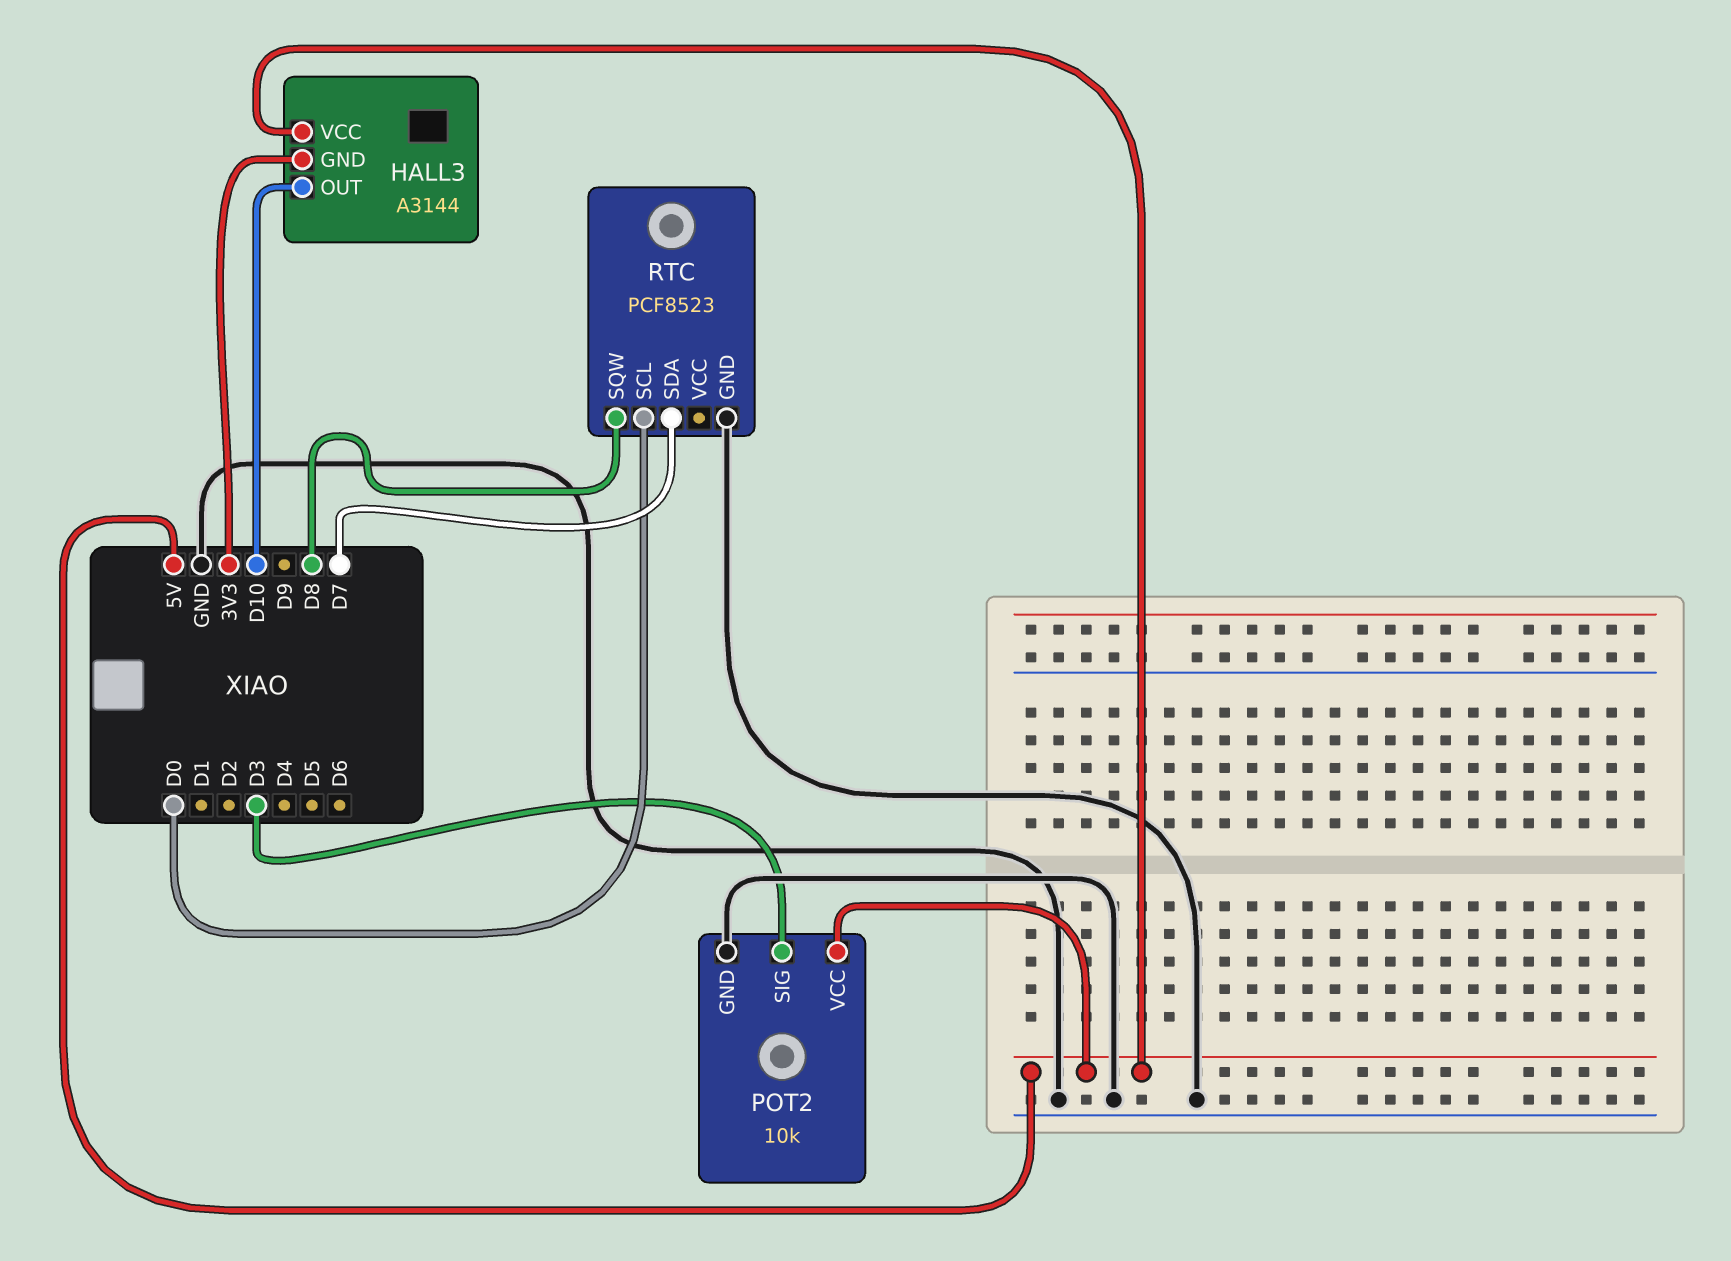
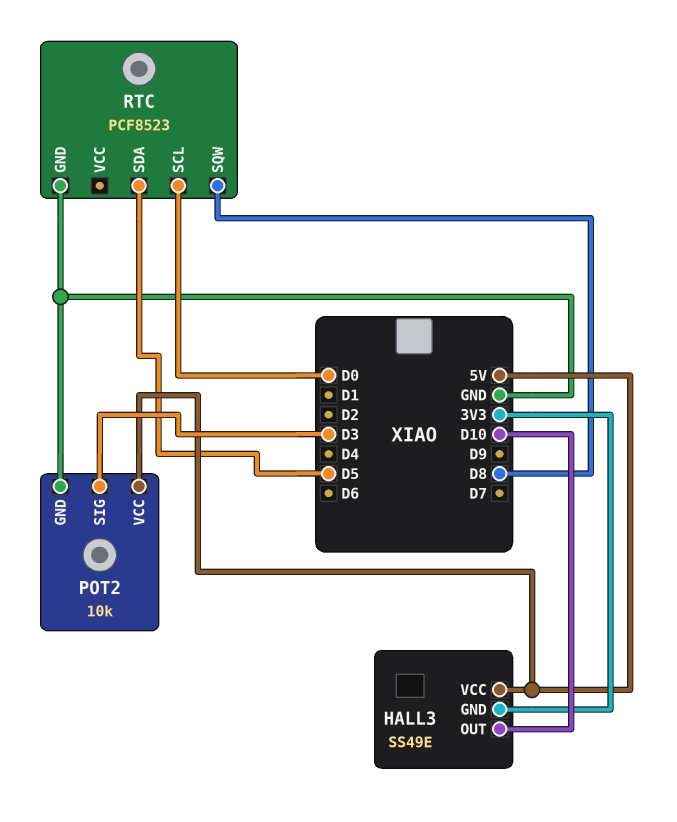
HALL3: A3144 -> SS49E
RTC pin SDA: D7 -> D5

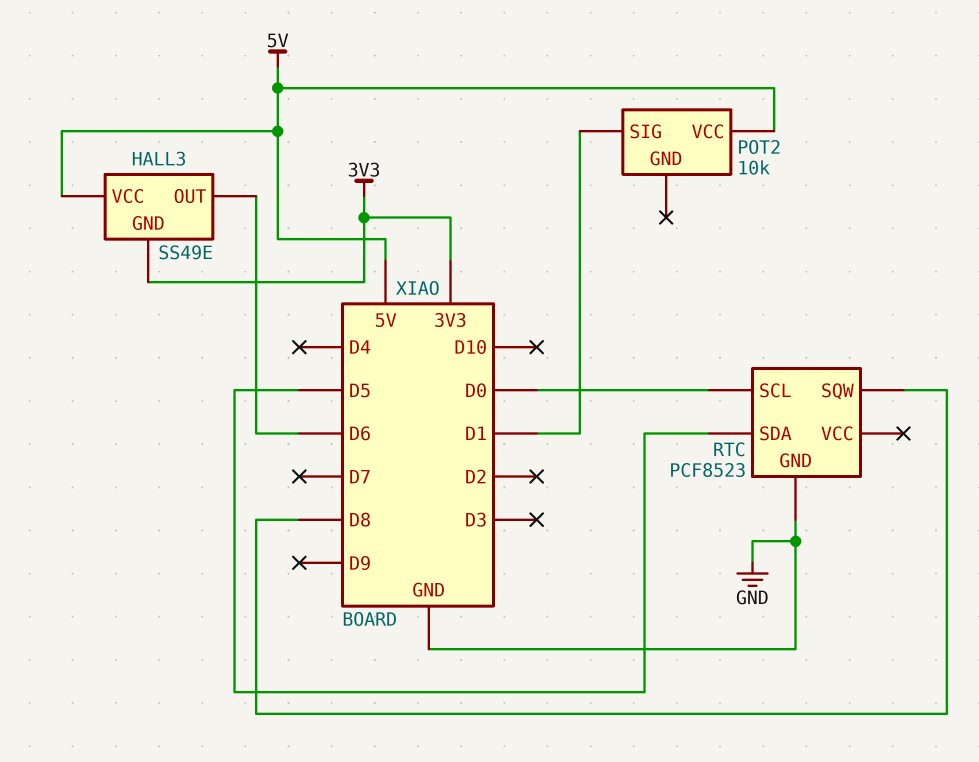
HALL3 pin OUT: D10 -> D6
POT2 pin GND: GND -> none
POT2 pin SIG: D3 -> D1

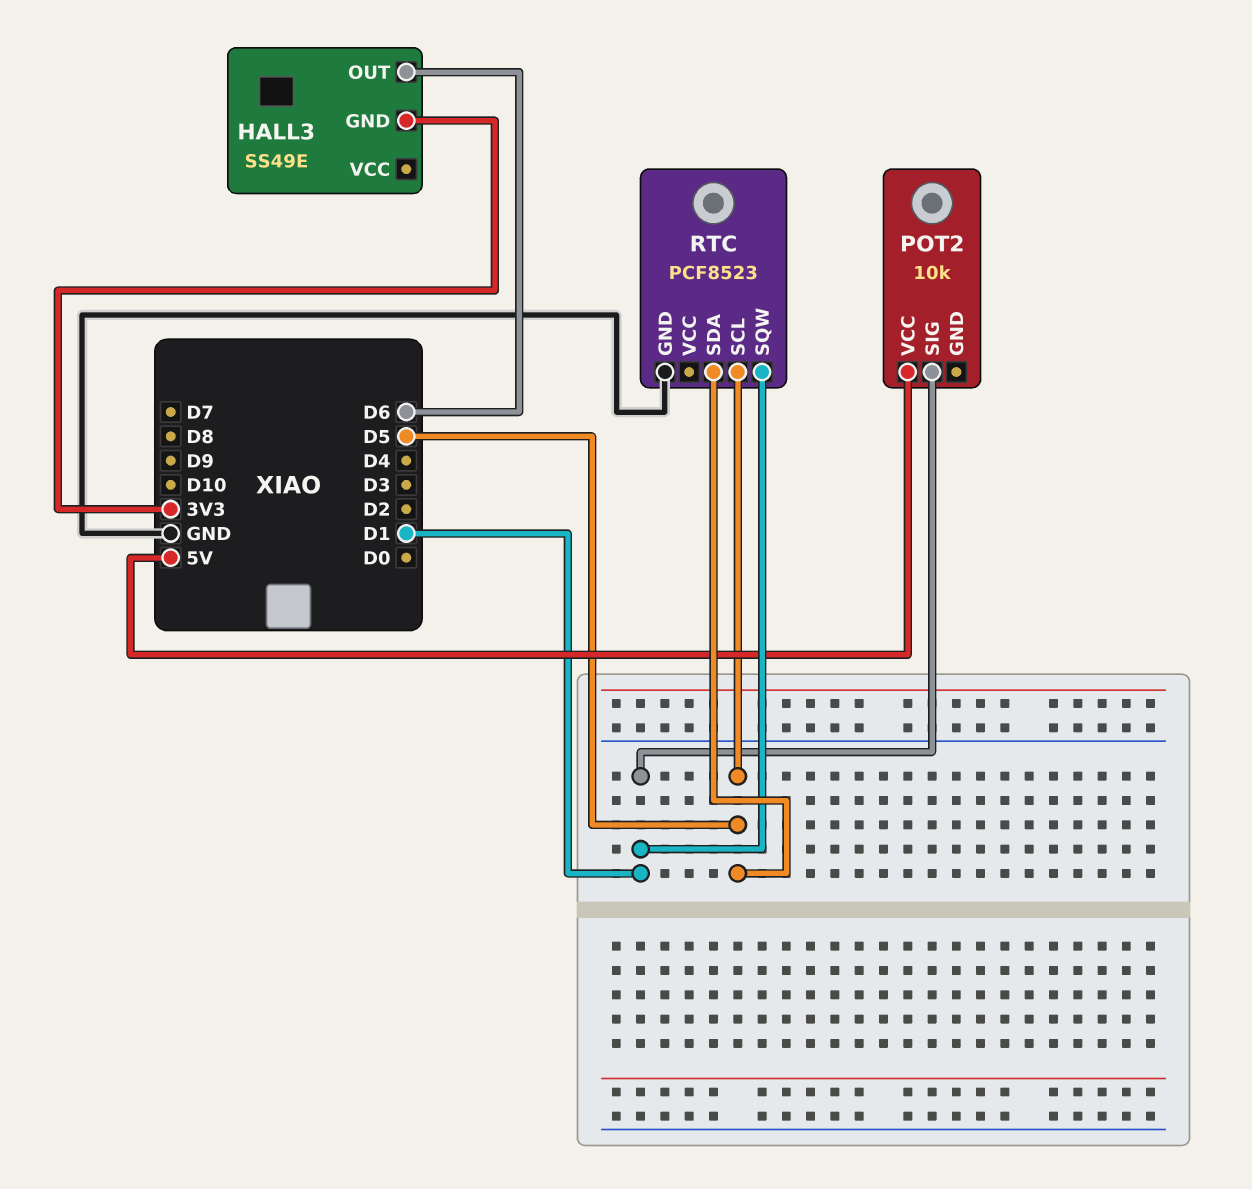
HALL3 pin VCC: 5V -> none
RTC pin SCL: D0 -> D5
RTC pin SQW: D8 -> D1

